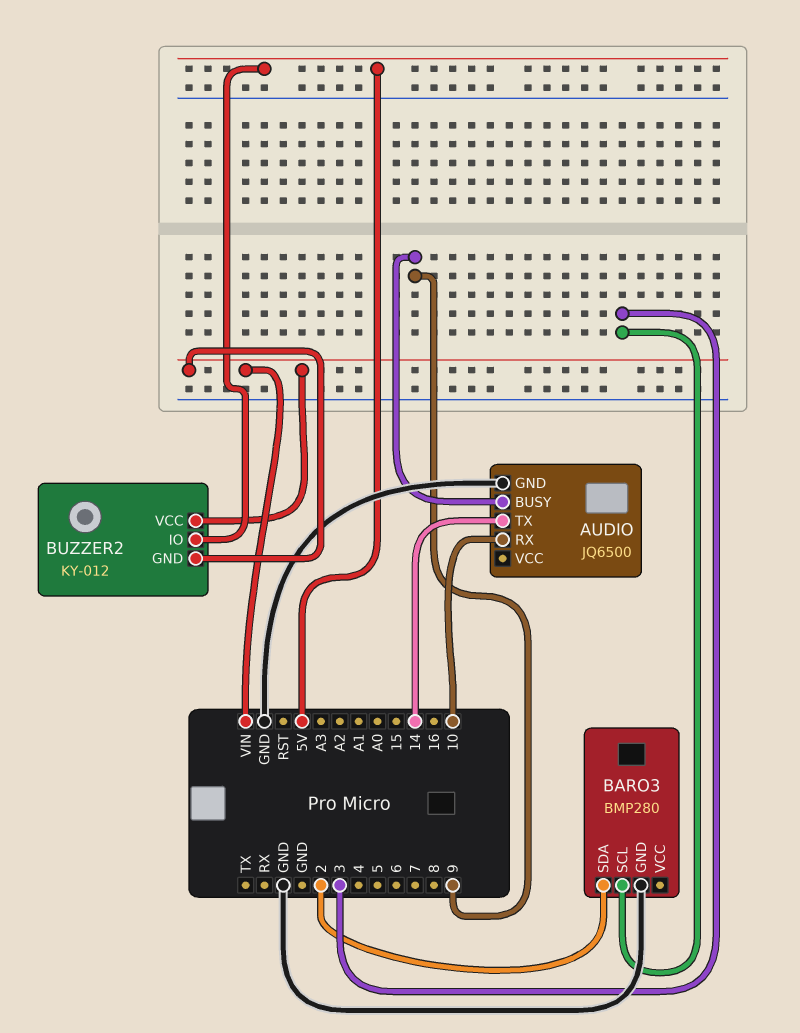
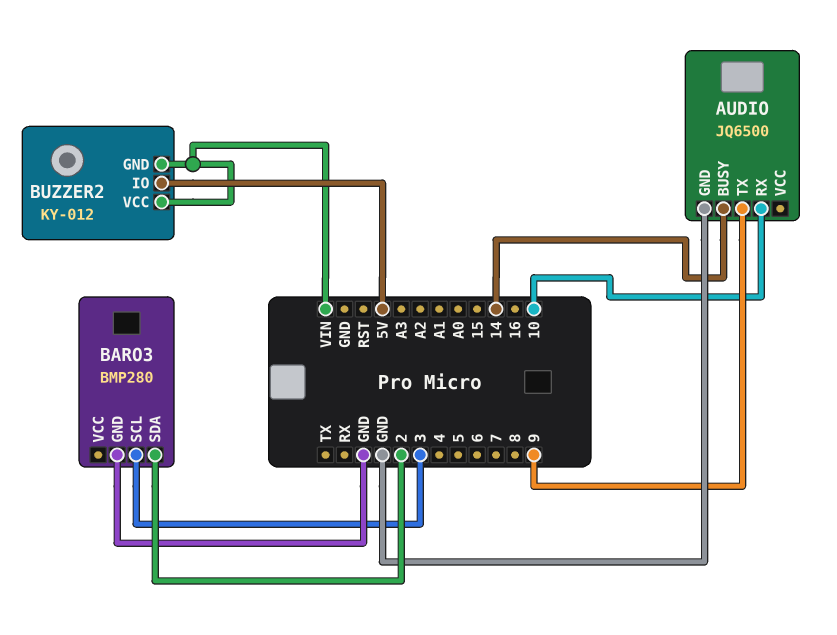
AUDIO pin BUSY: 9 -> 14
AUDIO pin TX: 14 -> 9

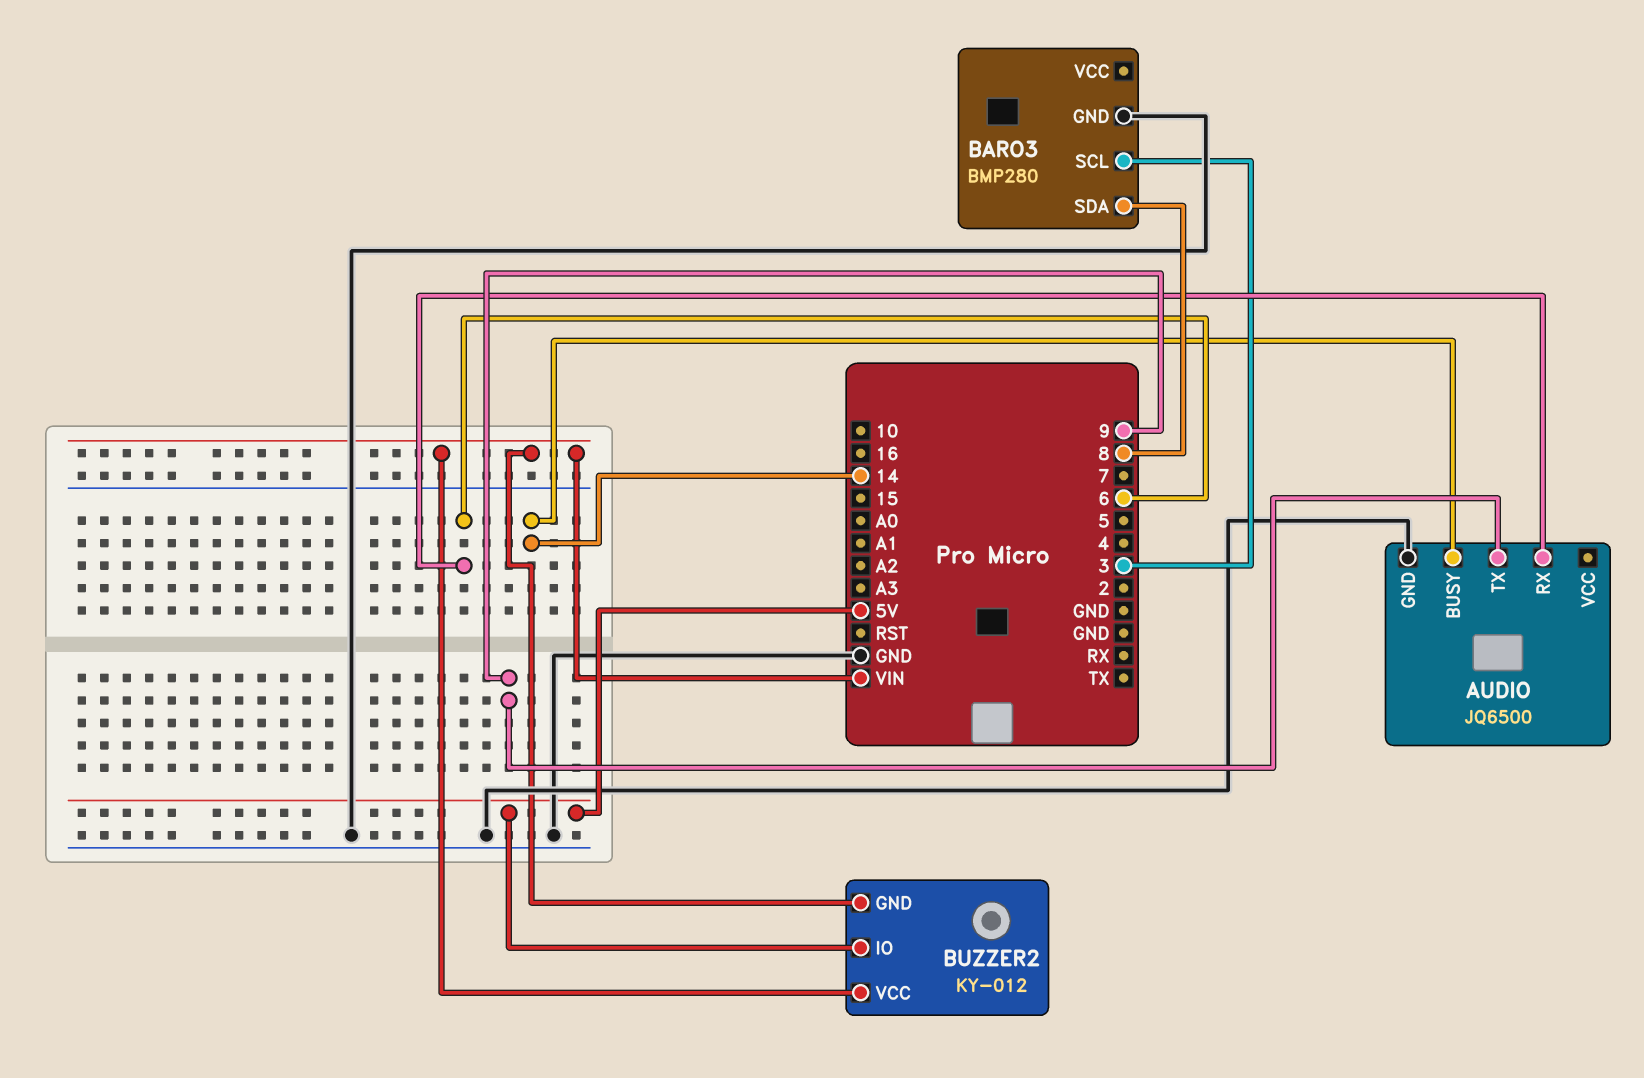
AUDIO pin RX: 10 -> 6
BARO3 pin SDA: 2 -> 8

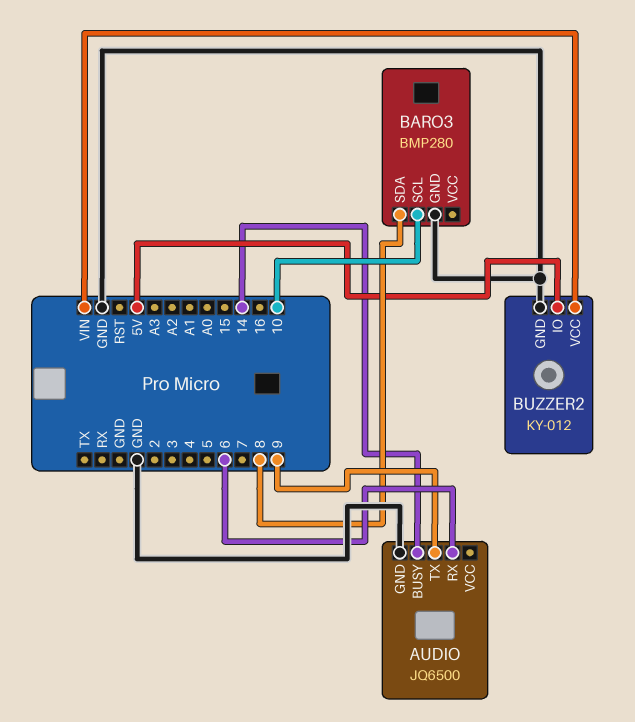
BARO3 pin SCL: 3 -> 10
BUZZER2 pin GND: VIN -> GND

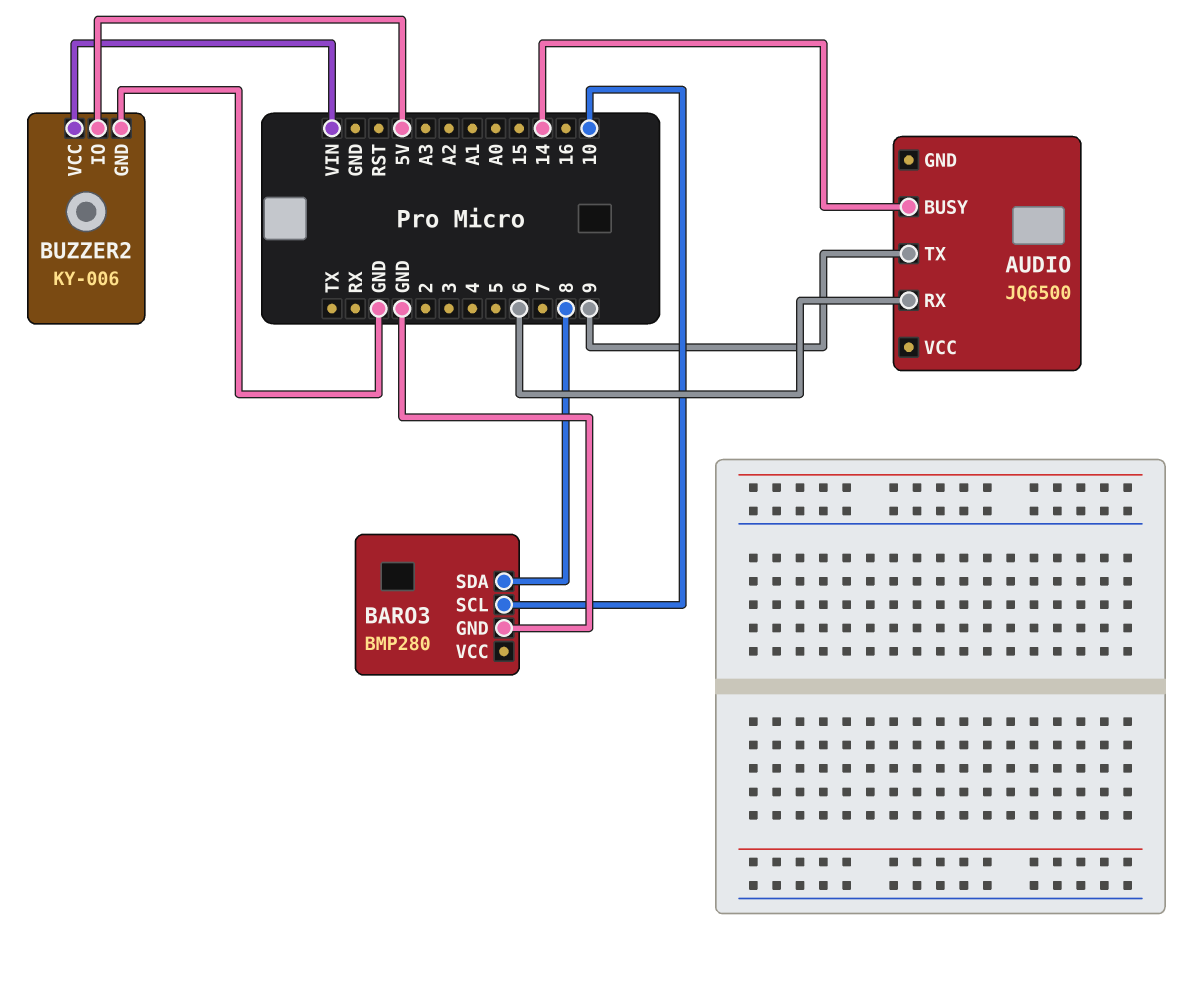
AUDIO pin GND: GND -> none
BUZZER2: KY-012 -> KY-006

